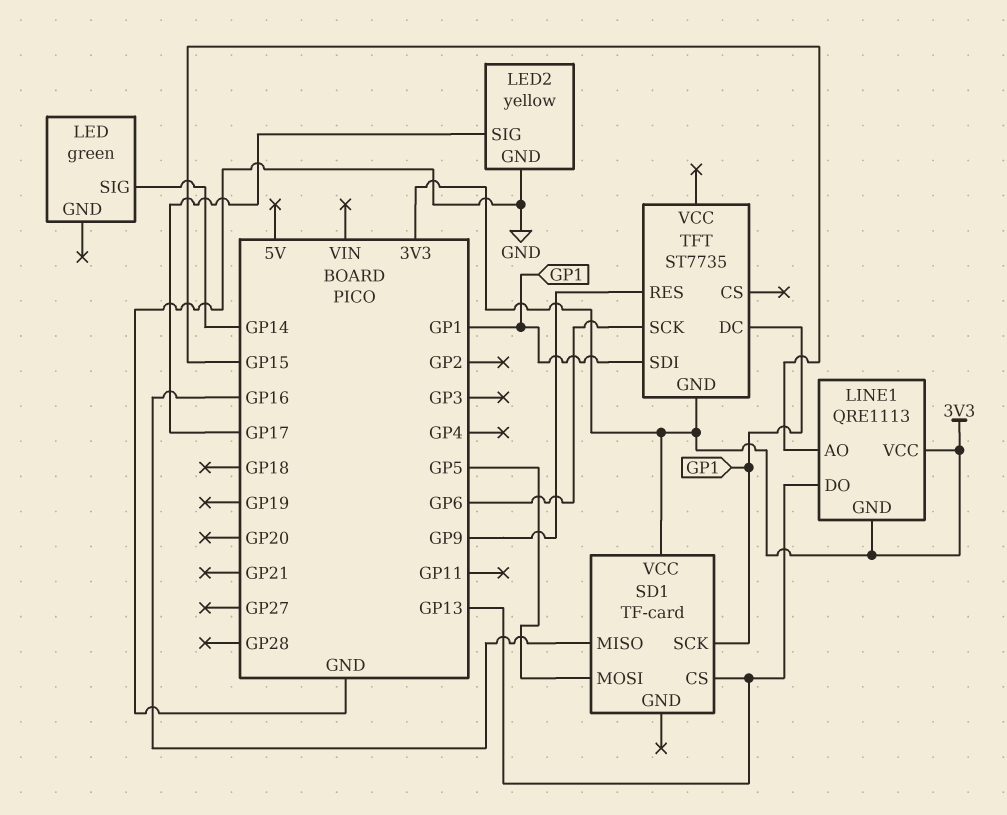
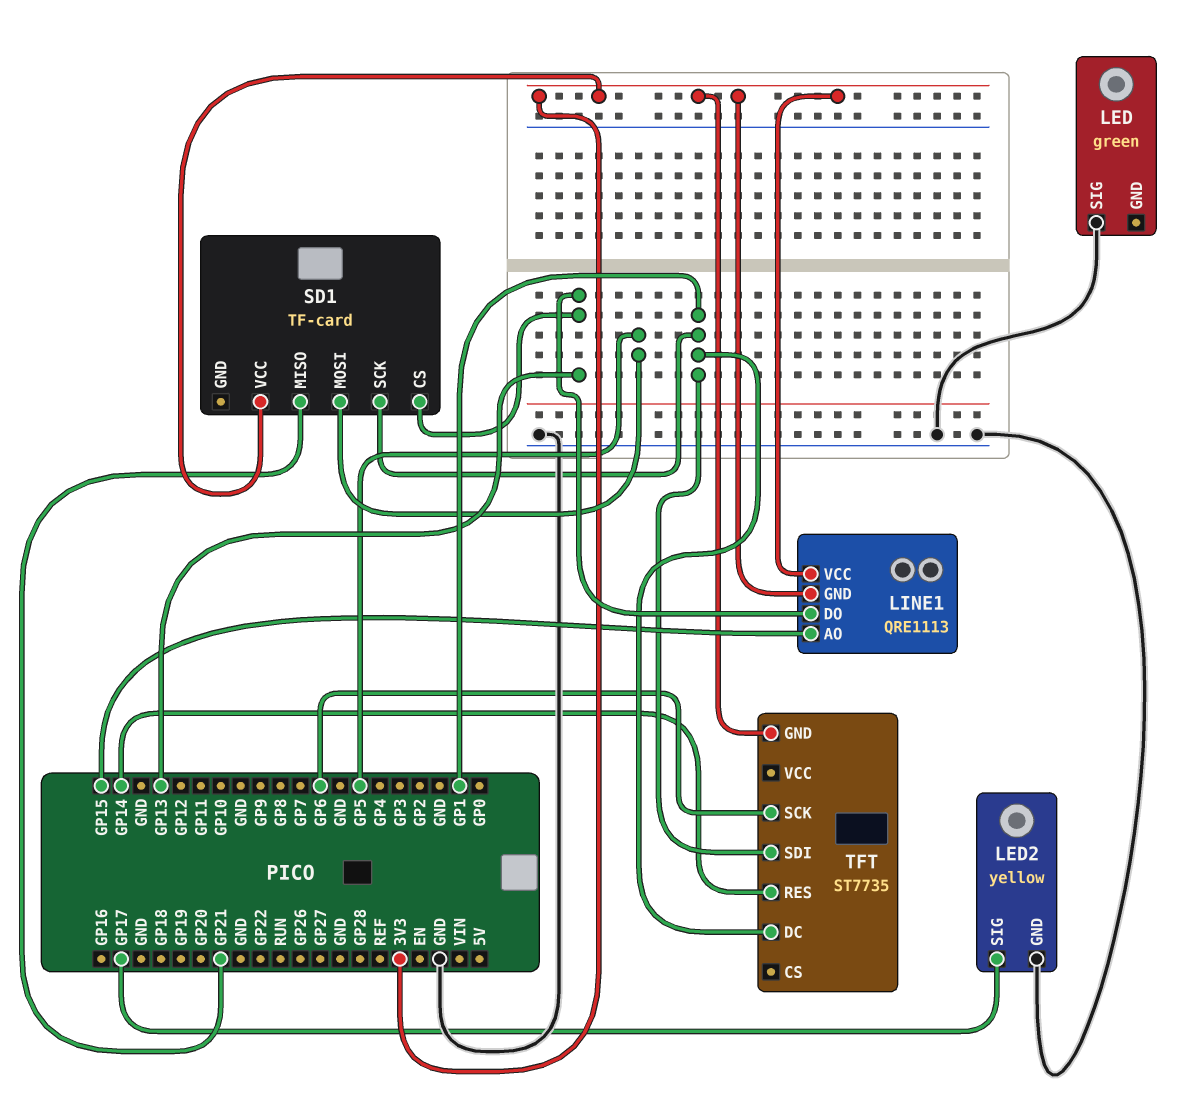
LED pin SIG: GP14 -> GND
SD1 pin MISO: GP16 -> GP21
TFT pin RES: GP9 -> GP14

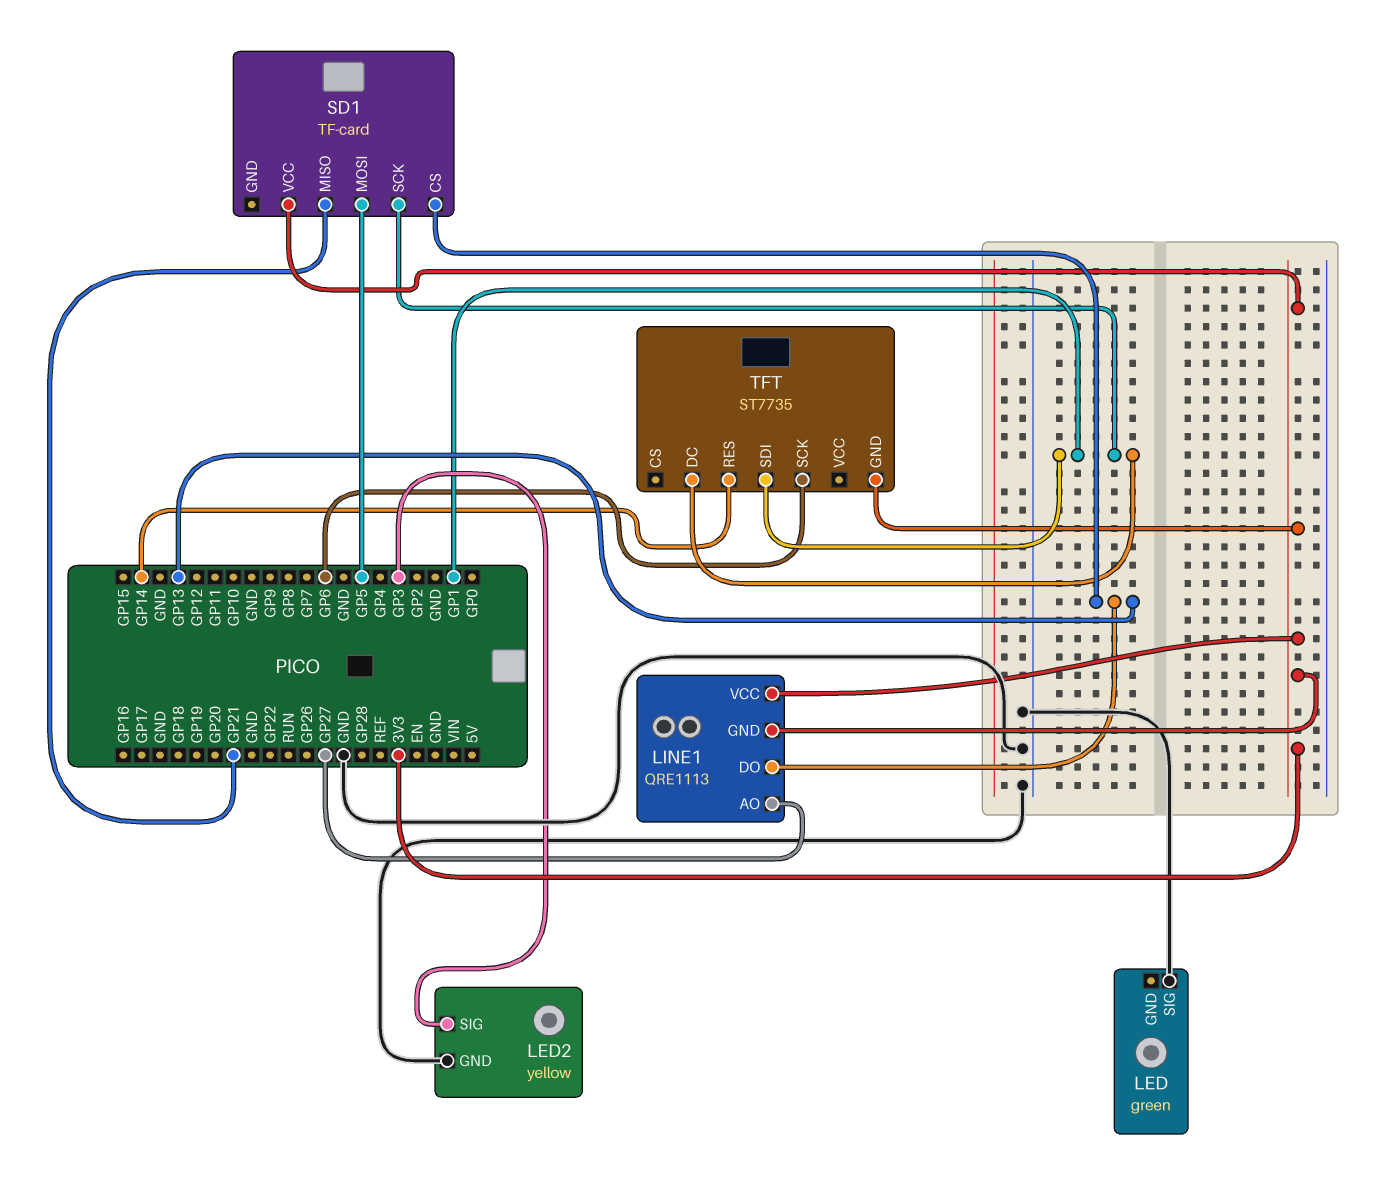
LED2 pin SIG: GP17 -> GP3
LINE1 pin AO: GP15 -> GP27

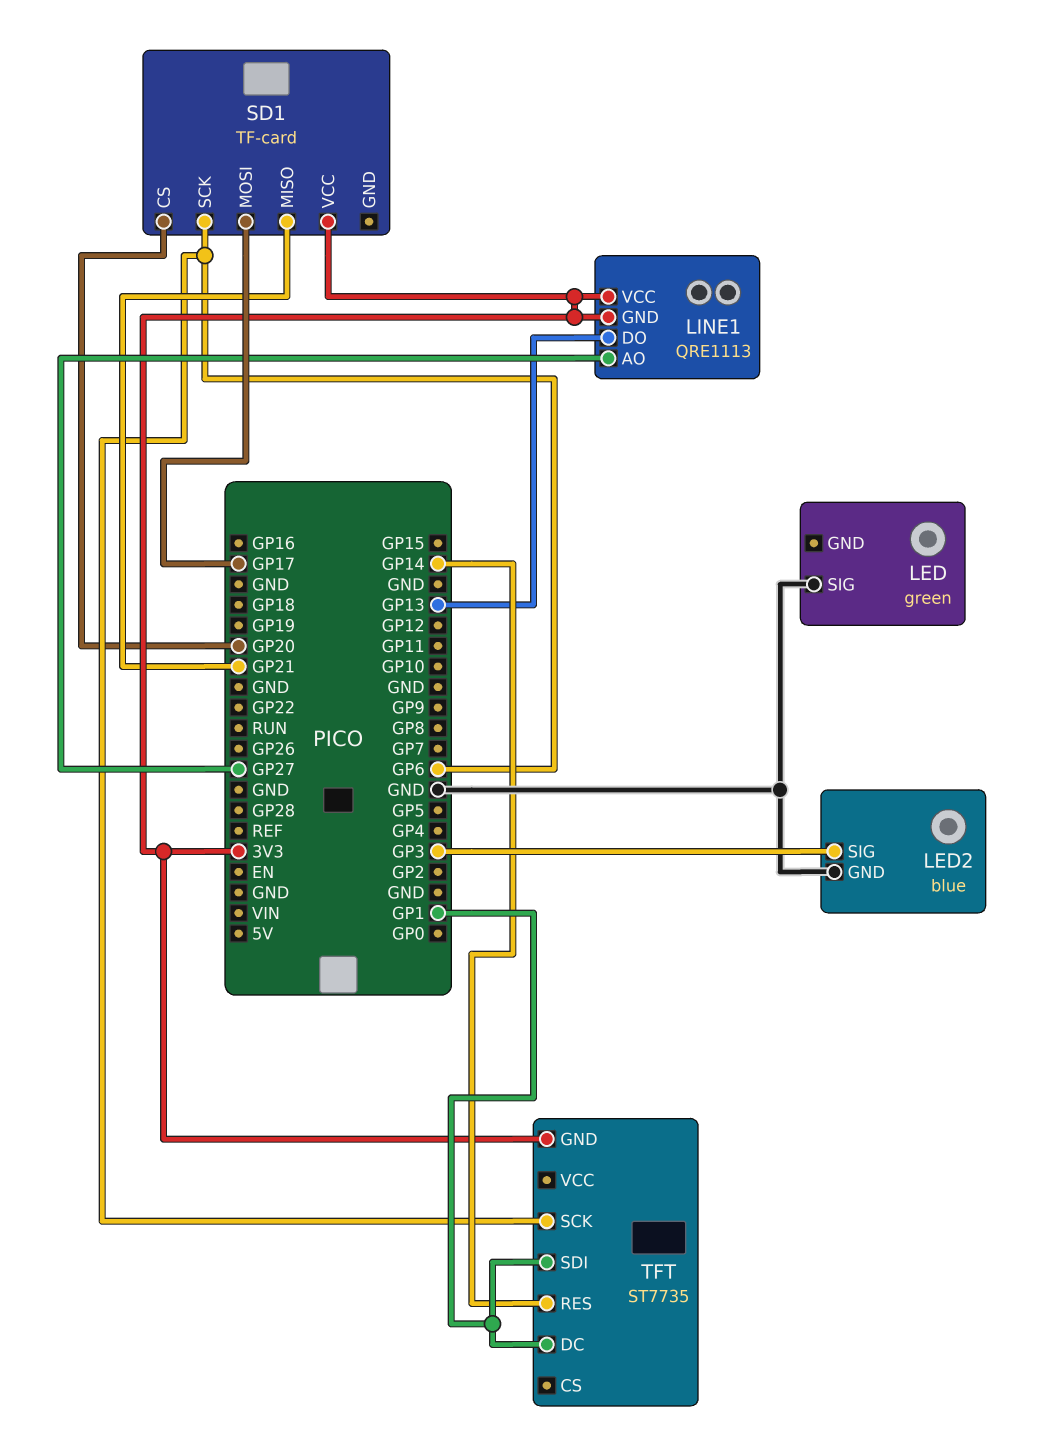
LED2: yellow -> blue
SD1 pin CS: GP13 -> GP20
SD1 pin MOSI: GP5 -> GP17
SD1 pin SCK: GP1 -> GP6

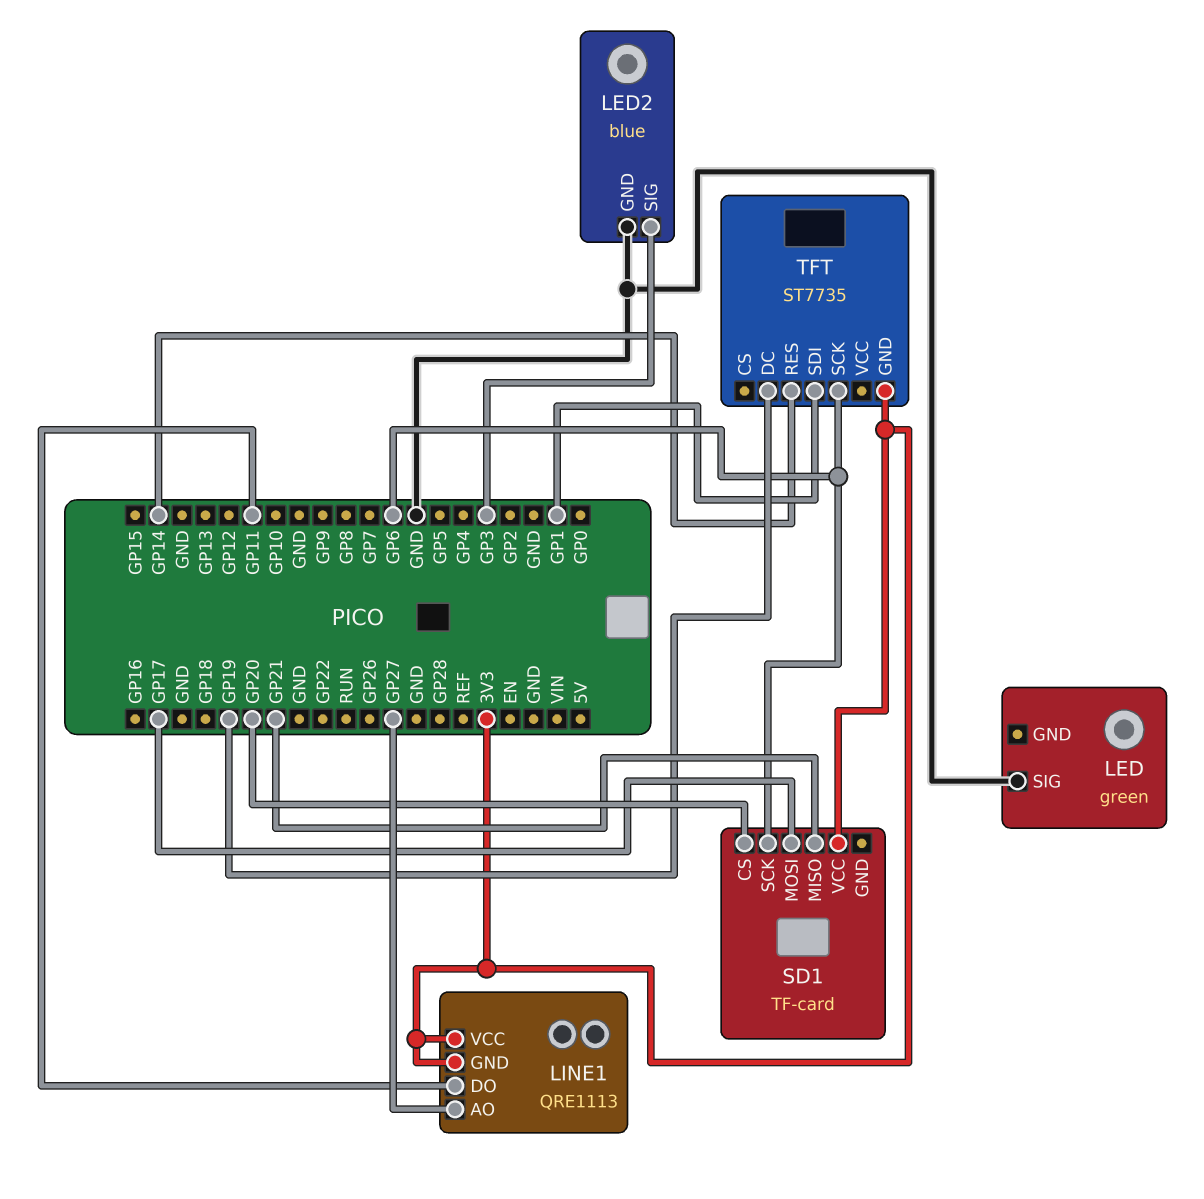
LINE1 pin DO: GP13 -> GP11
TFT pin DC: GP1 -> GP19

